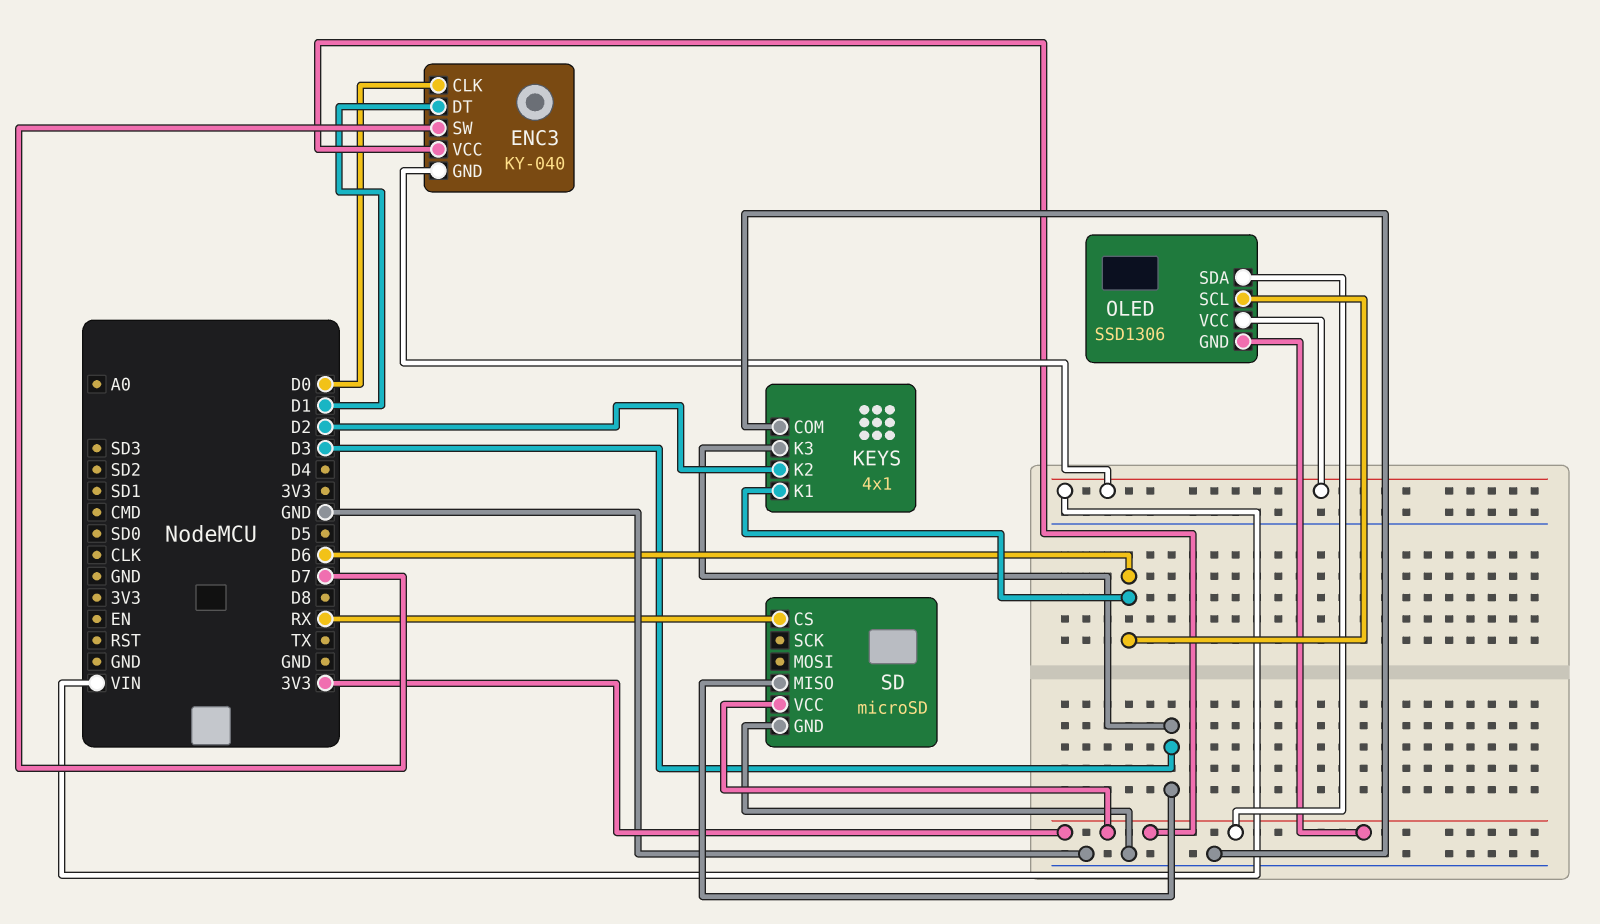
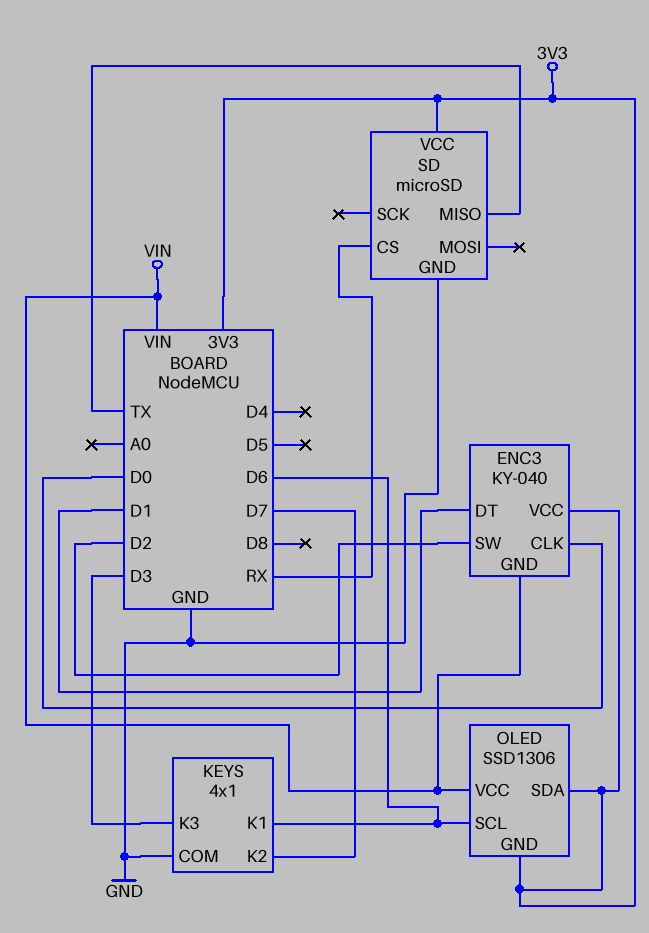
ENC3 pin SW: D7 -> D2
KEYS pin K2: D2 -> D7
SD pin MISO: D3 -> TX

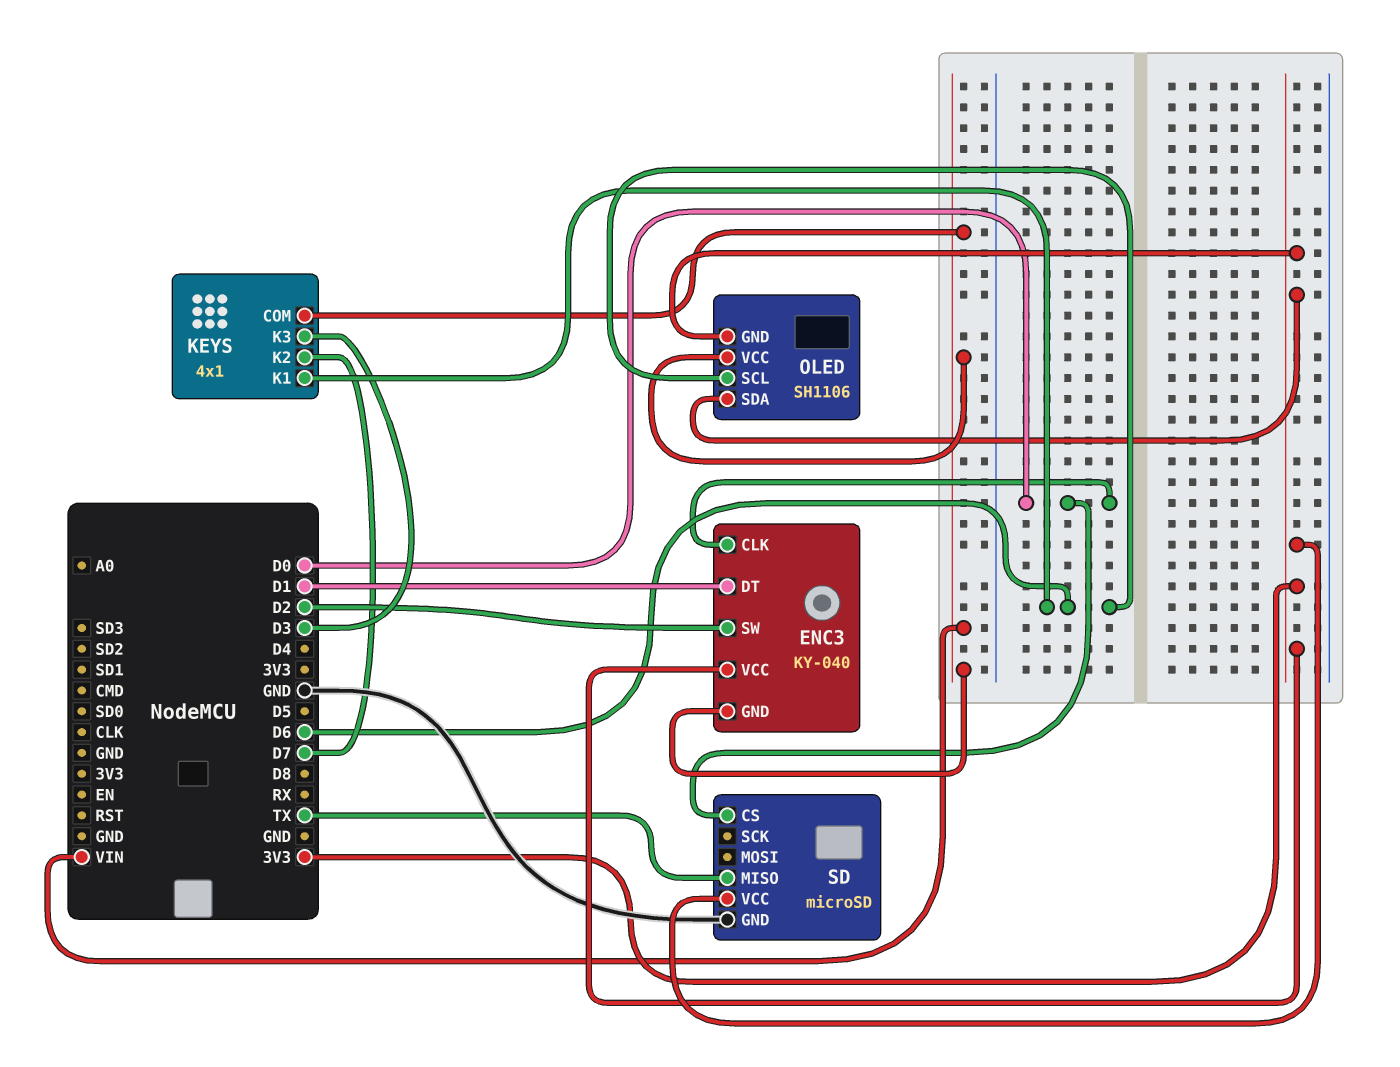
KEYS pin COM: GND -> VIN
OLED: SSD1306 -> SH1106
SD pin CS: RX -> D0

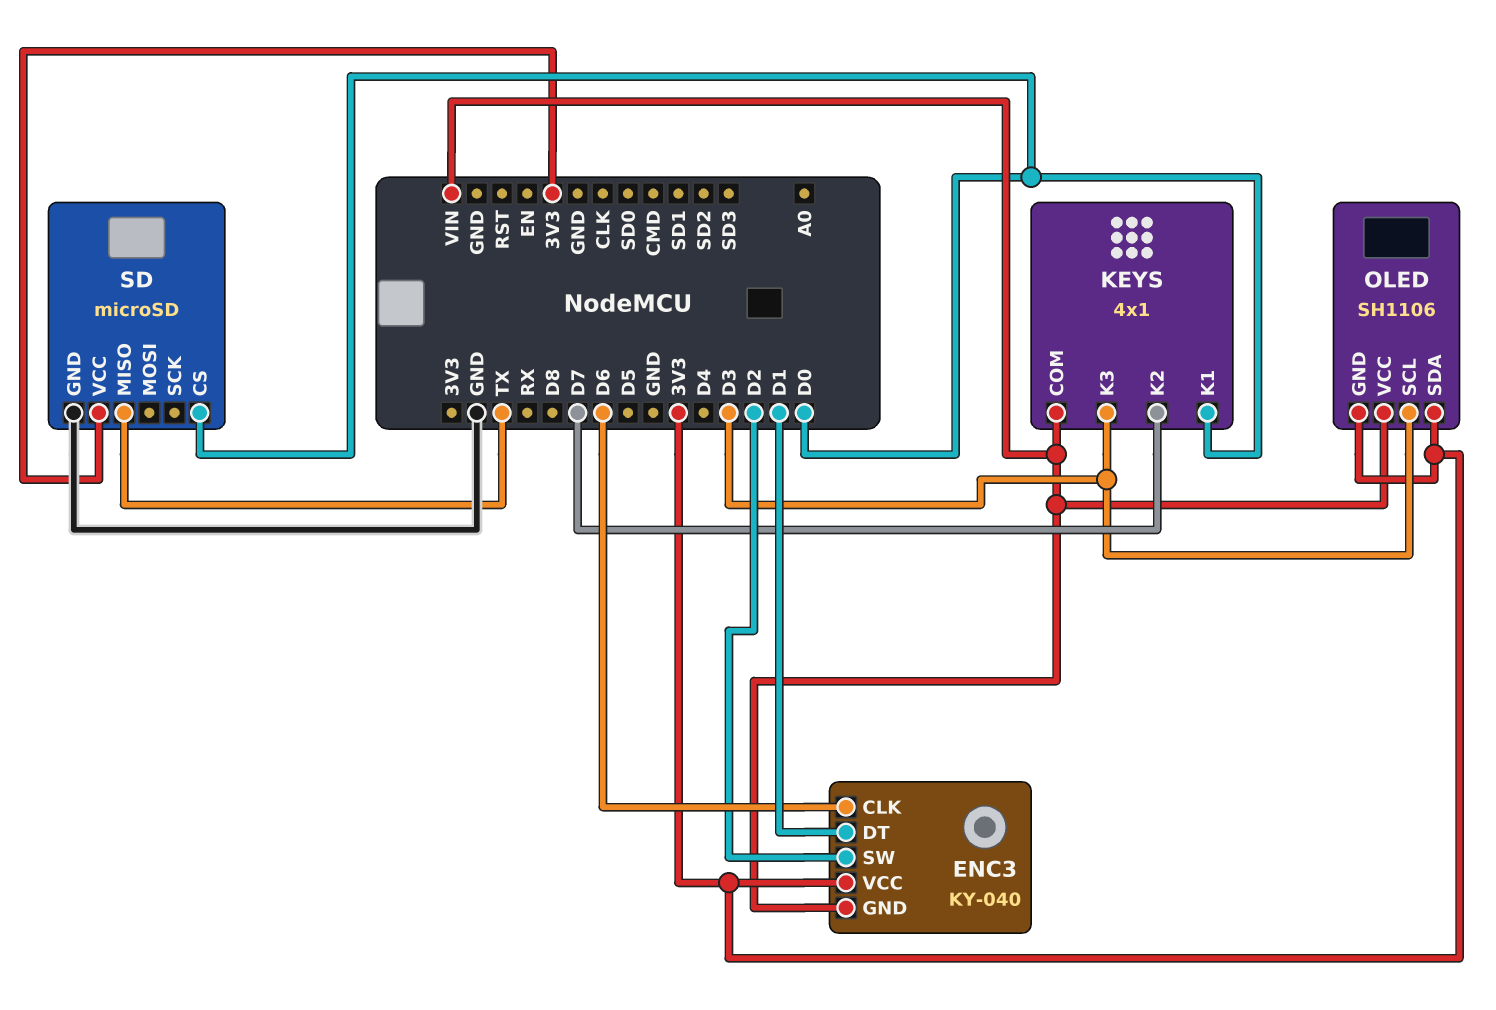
ENC3 pin CLK: D0 -> D6
KEYS pin K1: D6 -> D0
OLED pin SCL: D6 -> D3

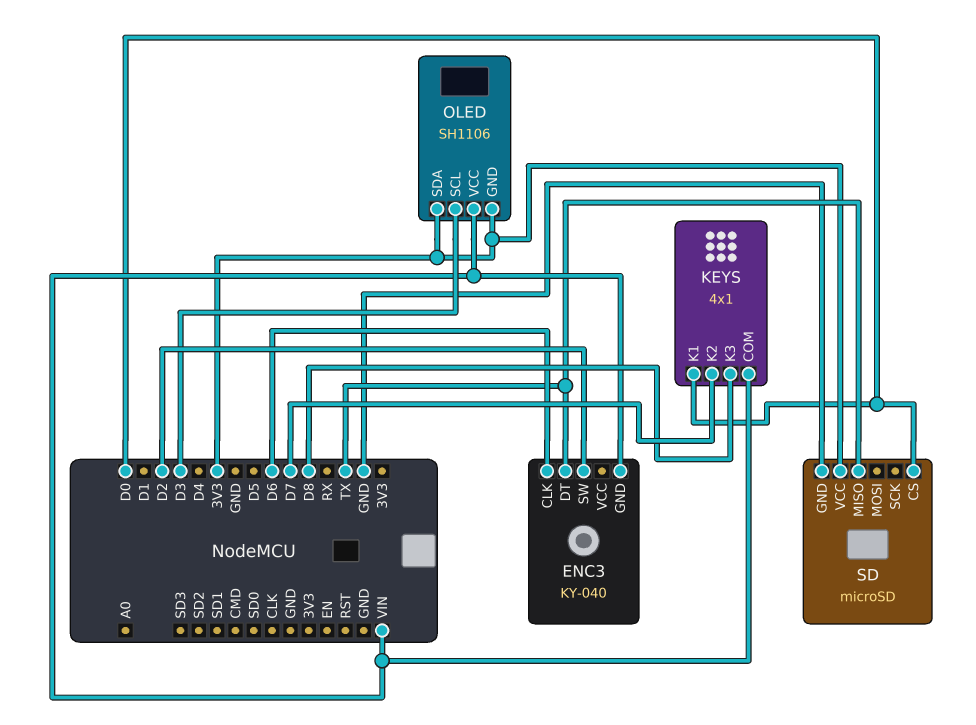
ENC3 pin DT: D1 -> TX
ENC3 pin VCC: 3V3 -> none
KEYS pin K3: D3 -> D8

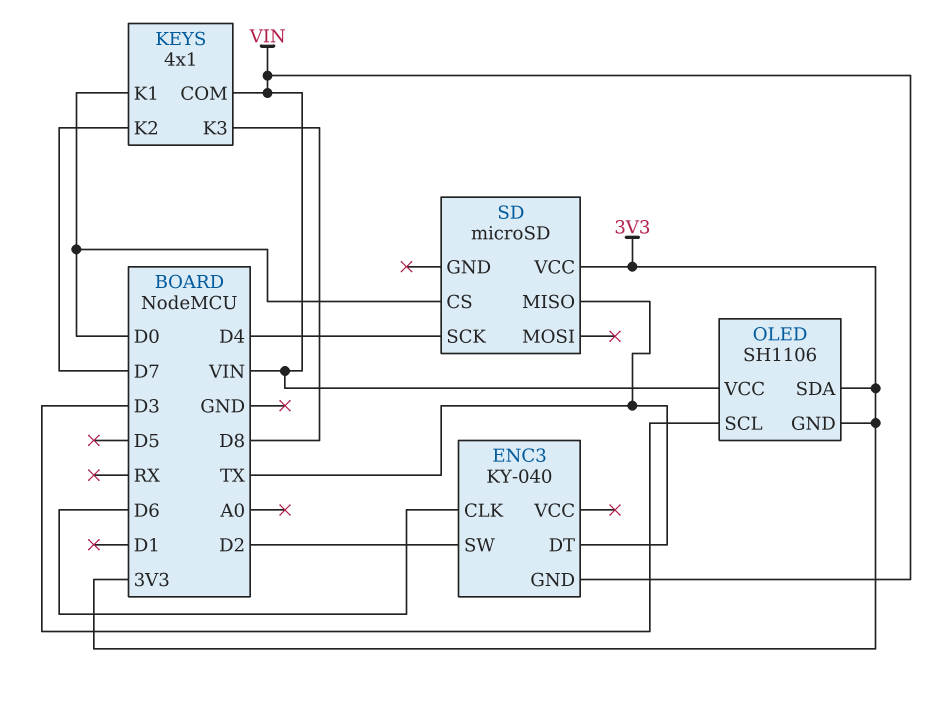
SD pin GND: GND -> none
SD pin SCK: none -> D4

